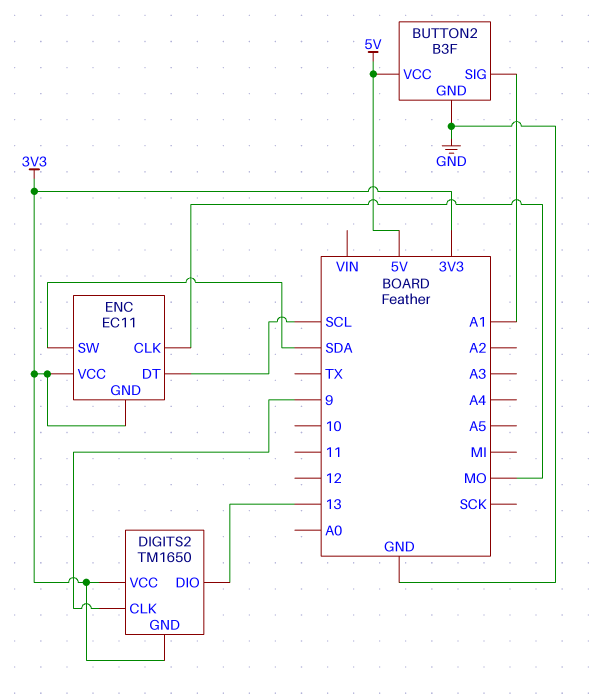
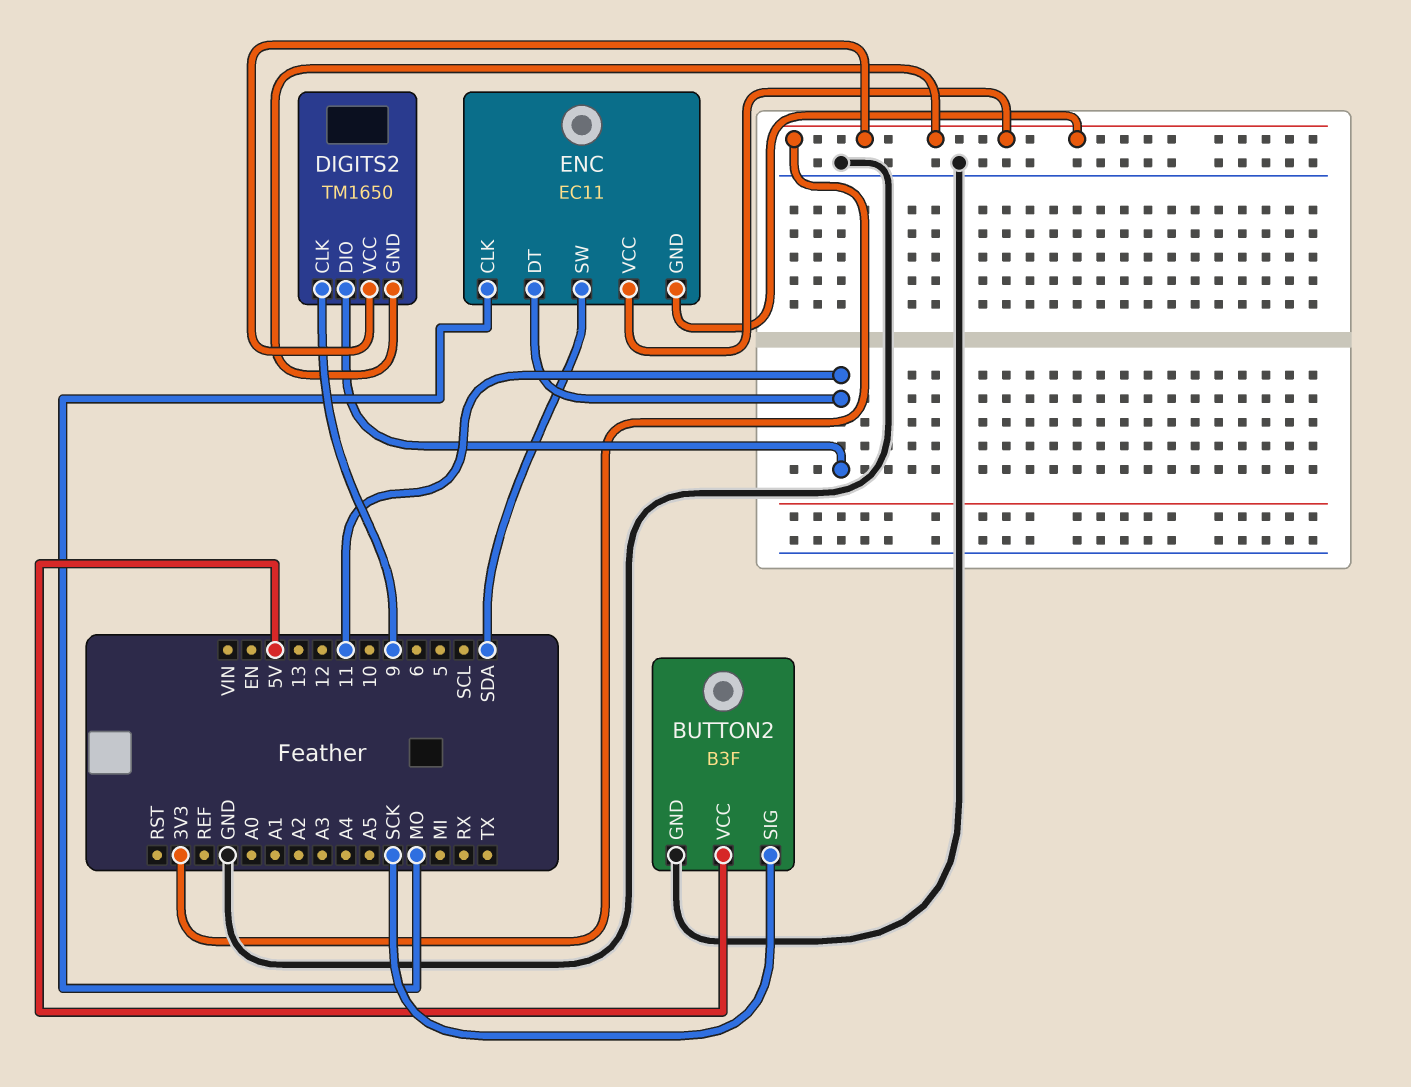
BUTTON2 pin SIG: A1 -> SCK
DIGITS2 pin DIO: 13 -> 11
ENC pin DT: SCL -> 11

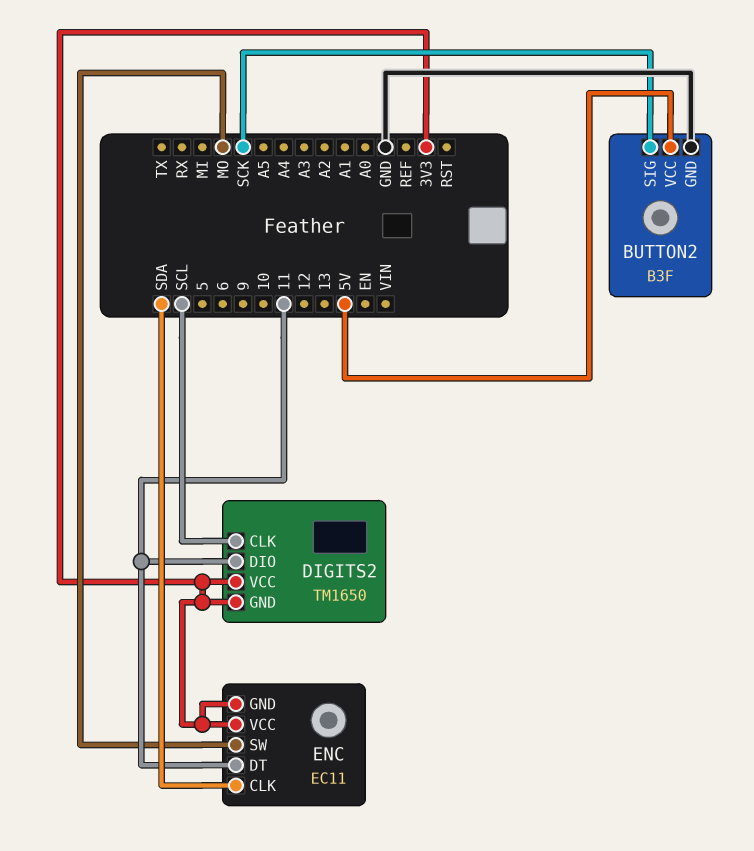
DIGITS2 pin CLK: 9 -> SCL
ENC pin CLK: MO -> SDA
ENC pin SW: SDA -> MO

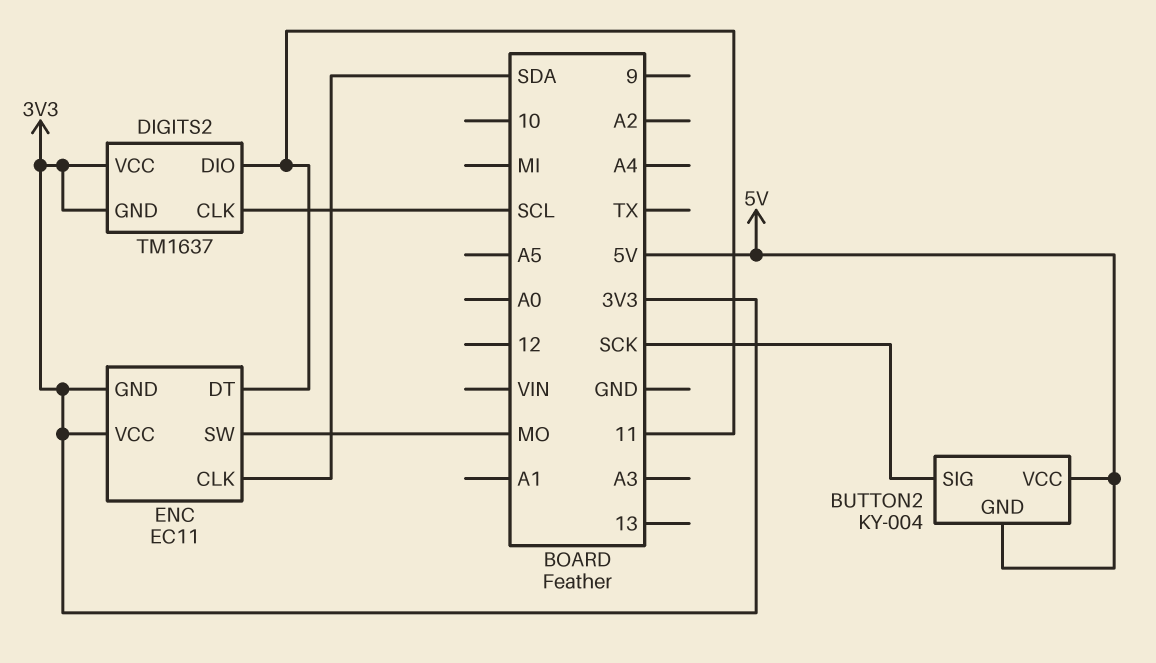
BUTTON2: B3F -> KY-004
BUTTON2 pin GND: GND -> 5V
DIGITS2: TM1650 -> TM1637

